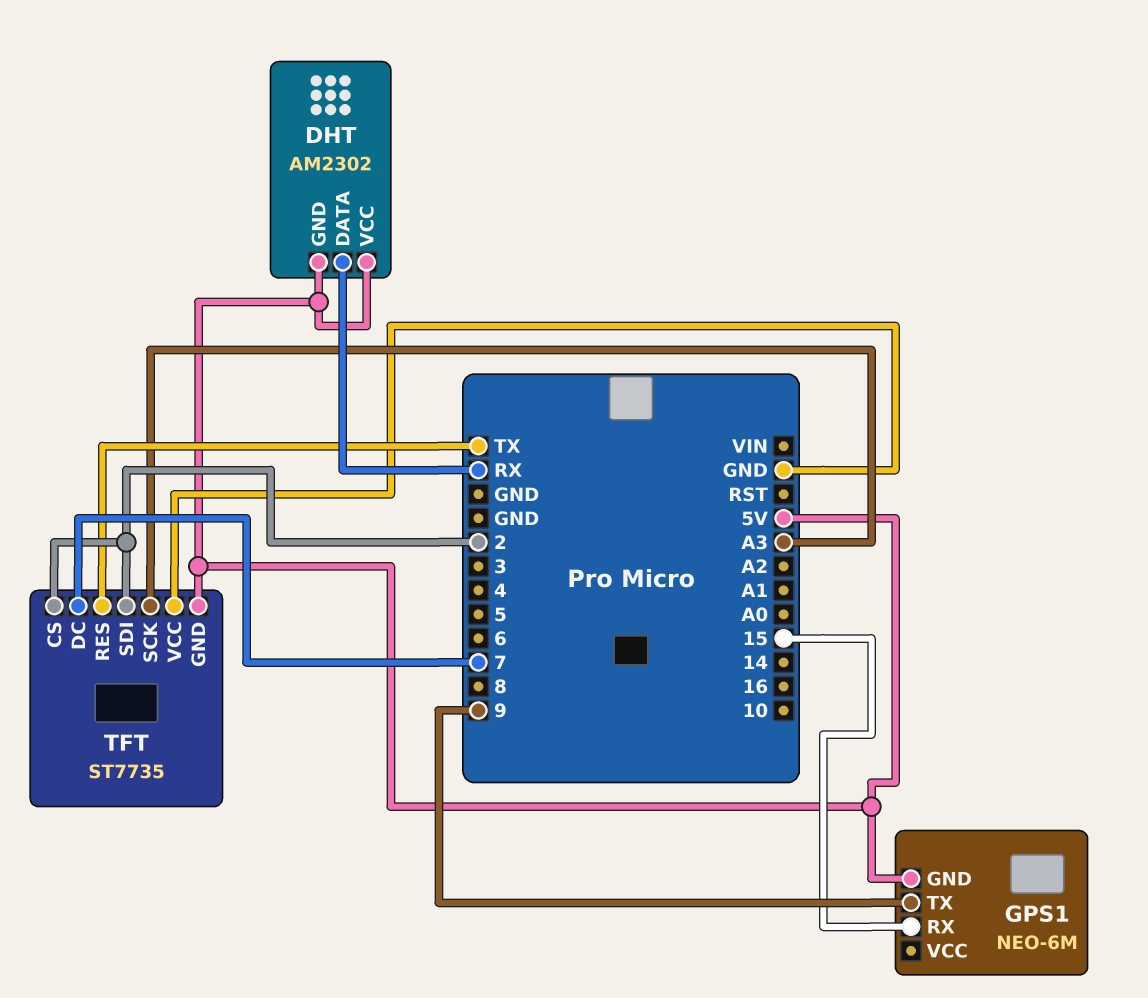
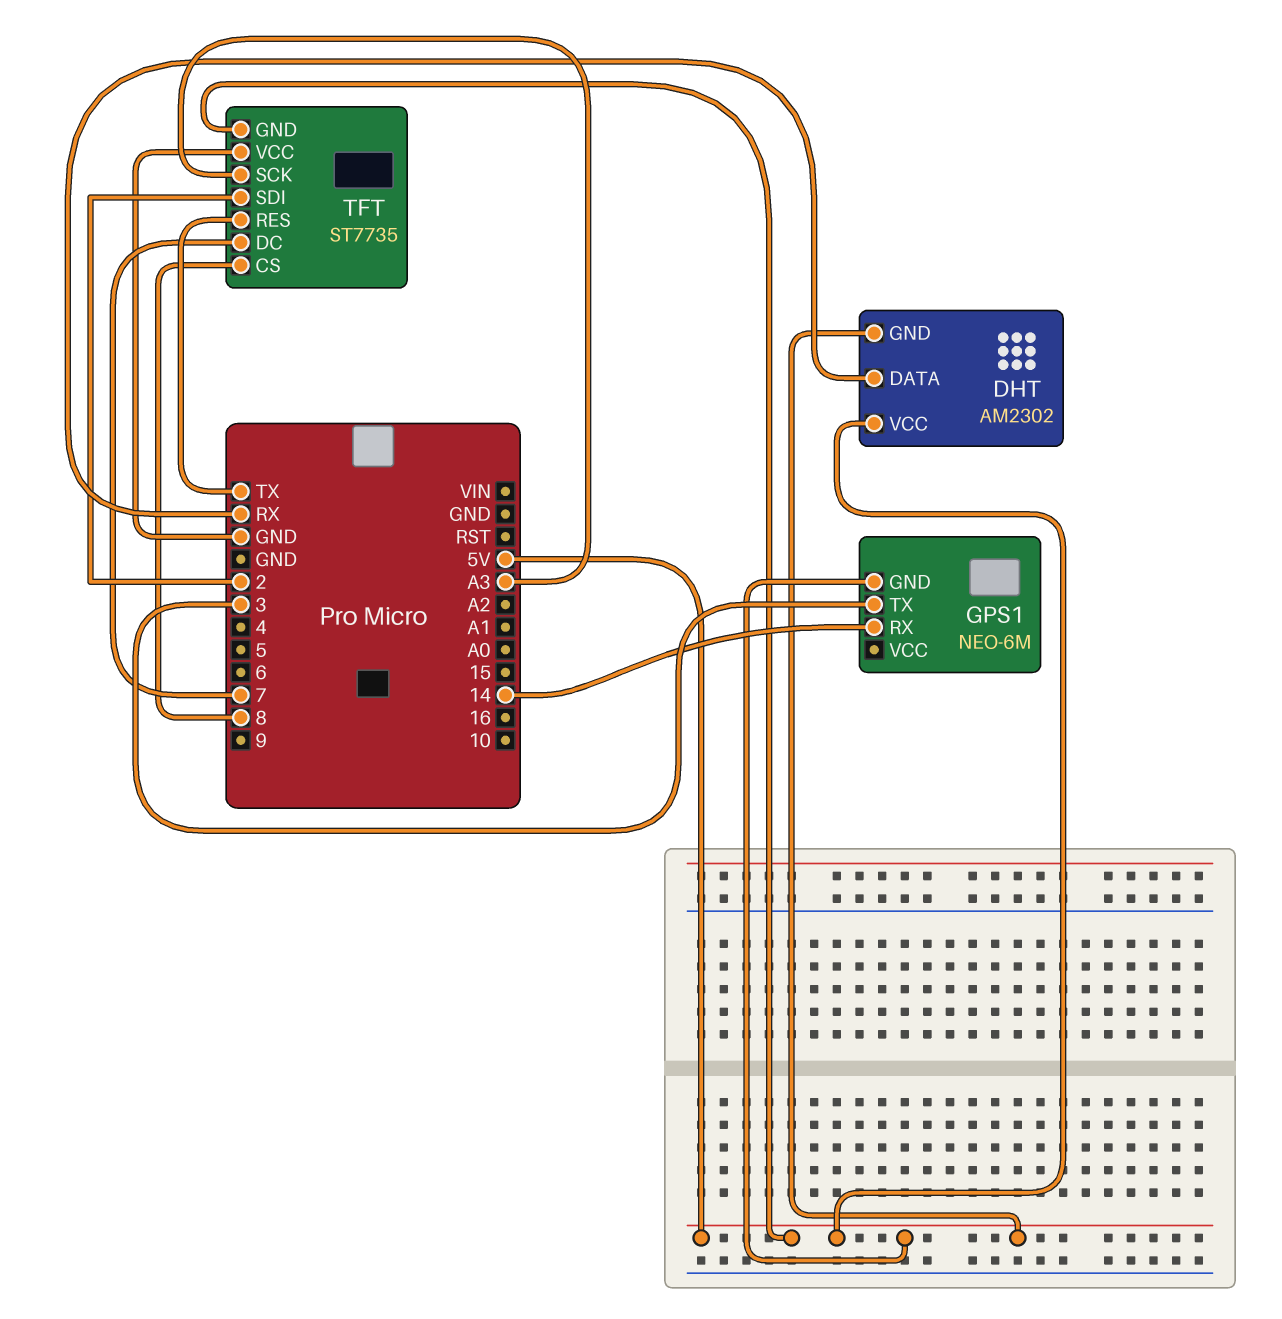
GPS1 pin RX: 15 -> 14
GPS1 pin TX: 9 -> 3
TFT pin CS: 2 -> 8

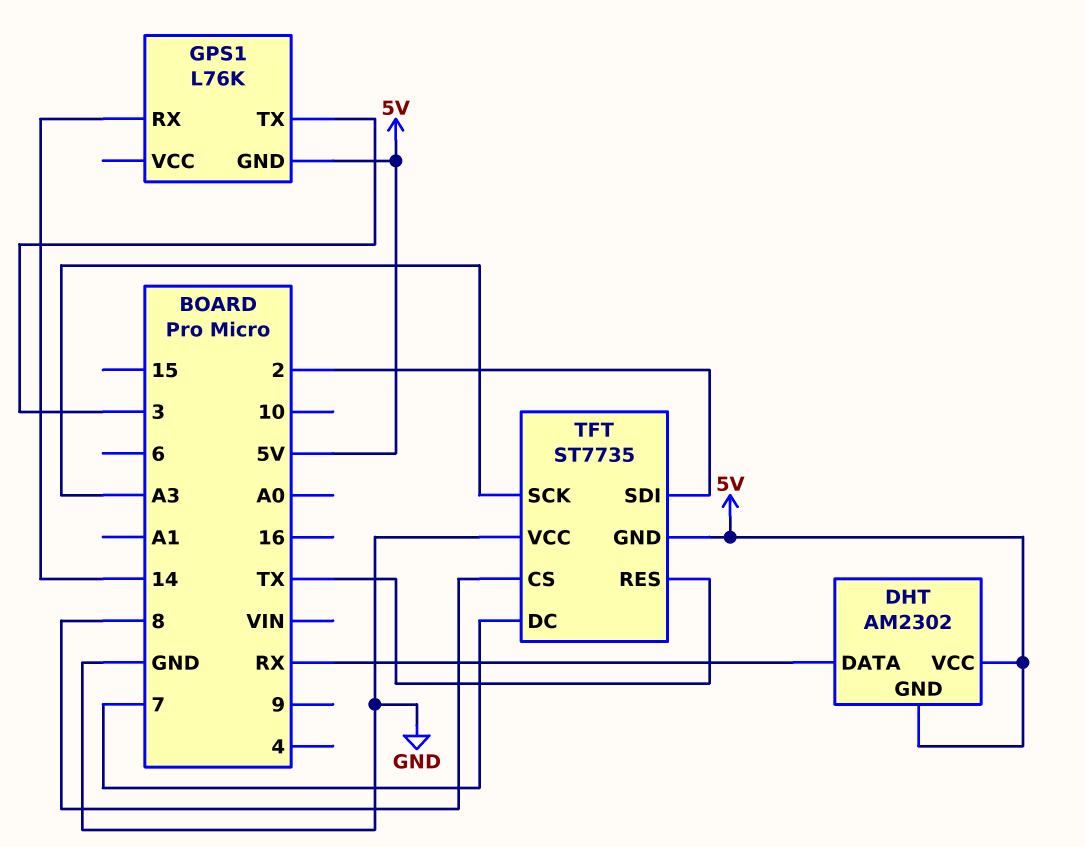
GPS1: NEO-6M -> L76K

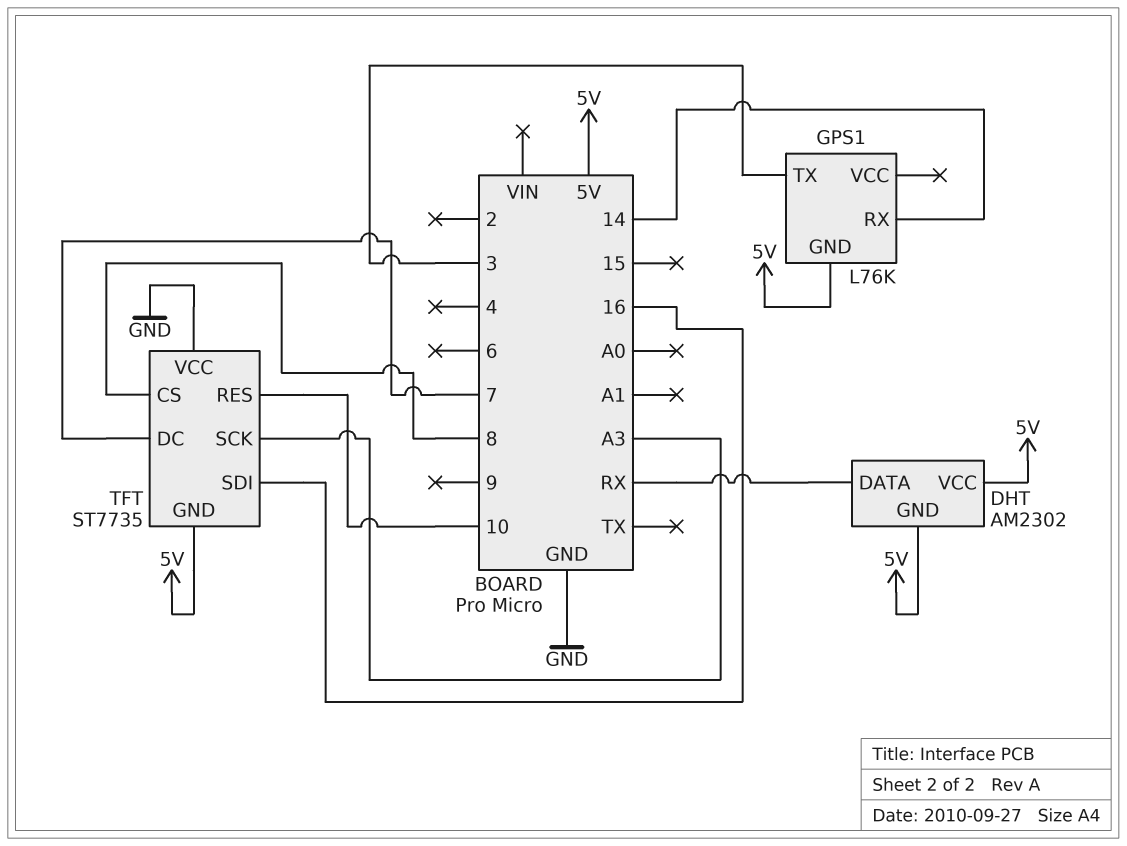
TFT pin RES: TX -> 10
TFT pin SDI: 2 -> 16

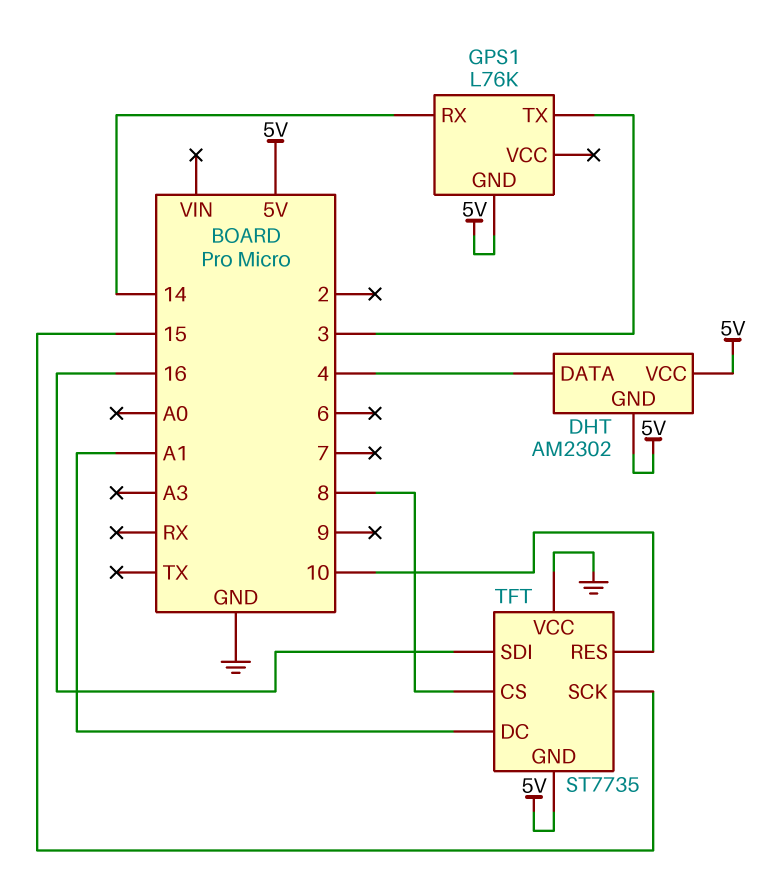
DHT pin DATA: RX -> 4
TFT pin DC: 7 -> A1
TFT pin SCK: A3 -> 15

